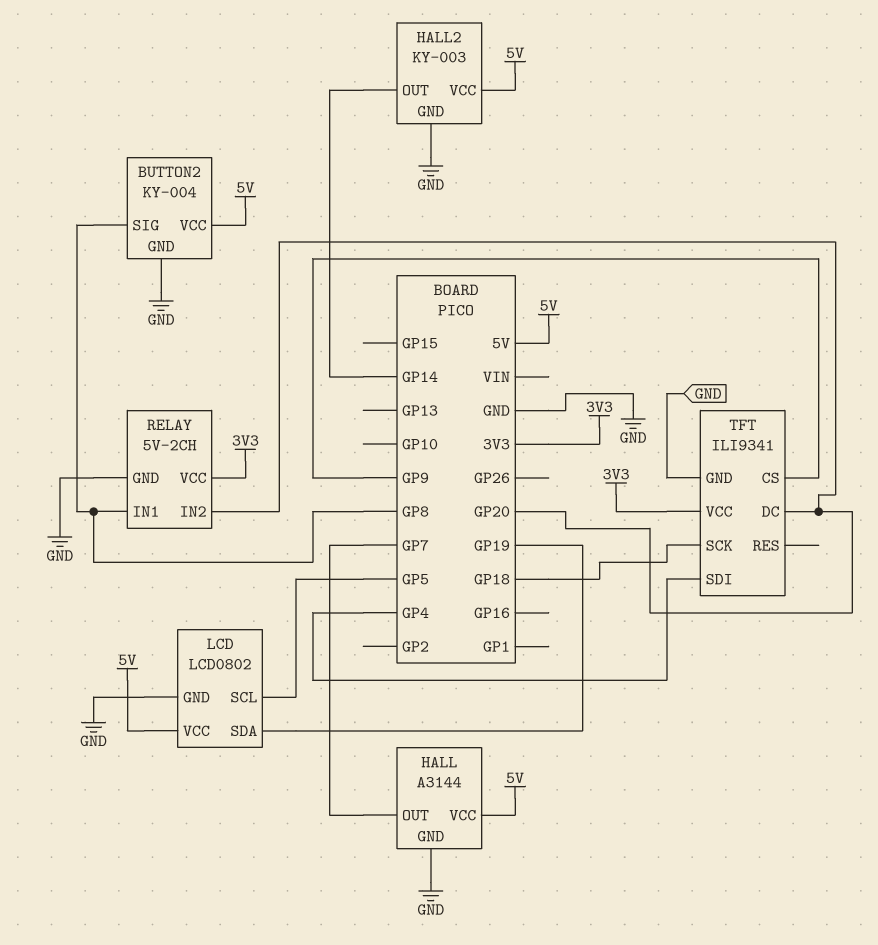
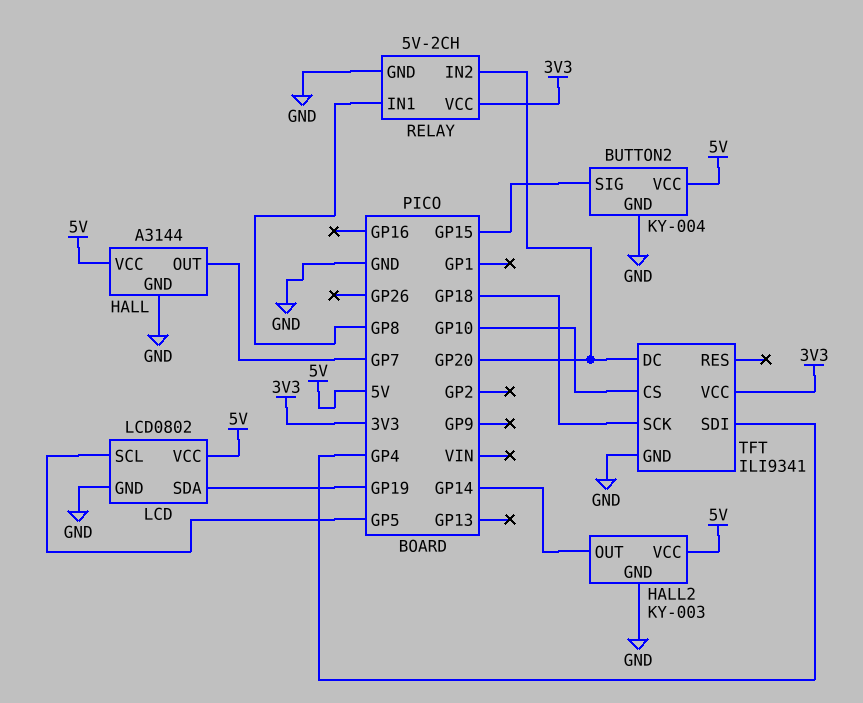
BUTTON2 pin SIG: GP8 -> GP15
TFT pin CS: GP9 -> GP10

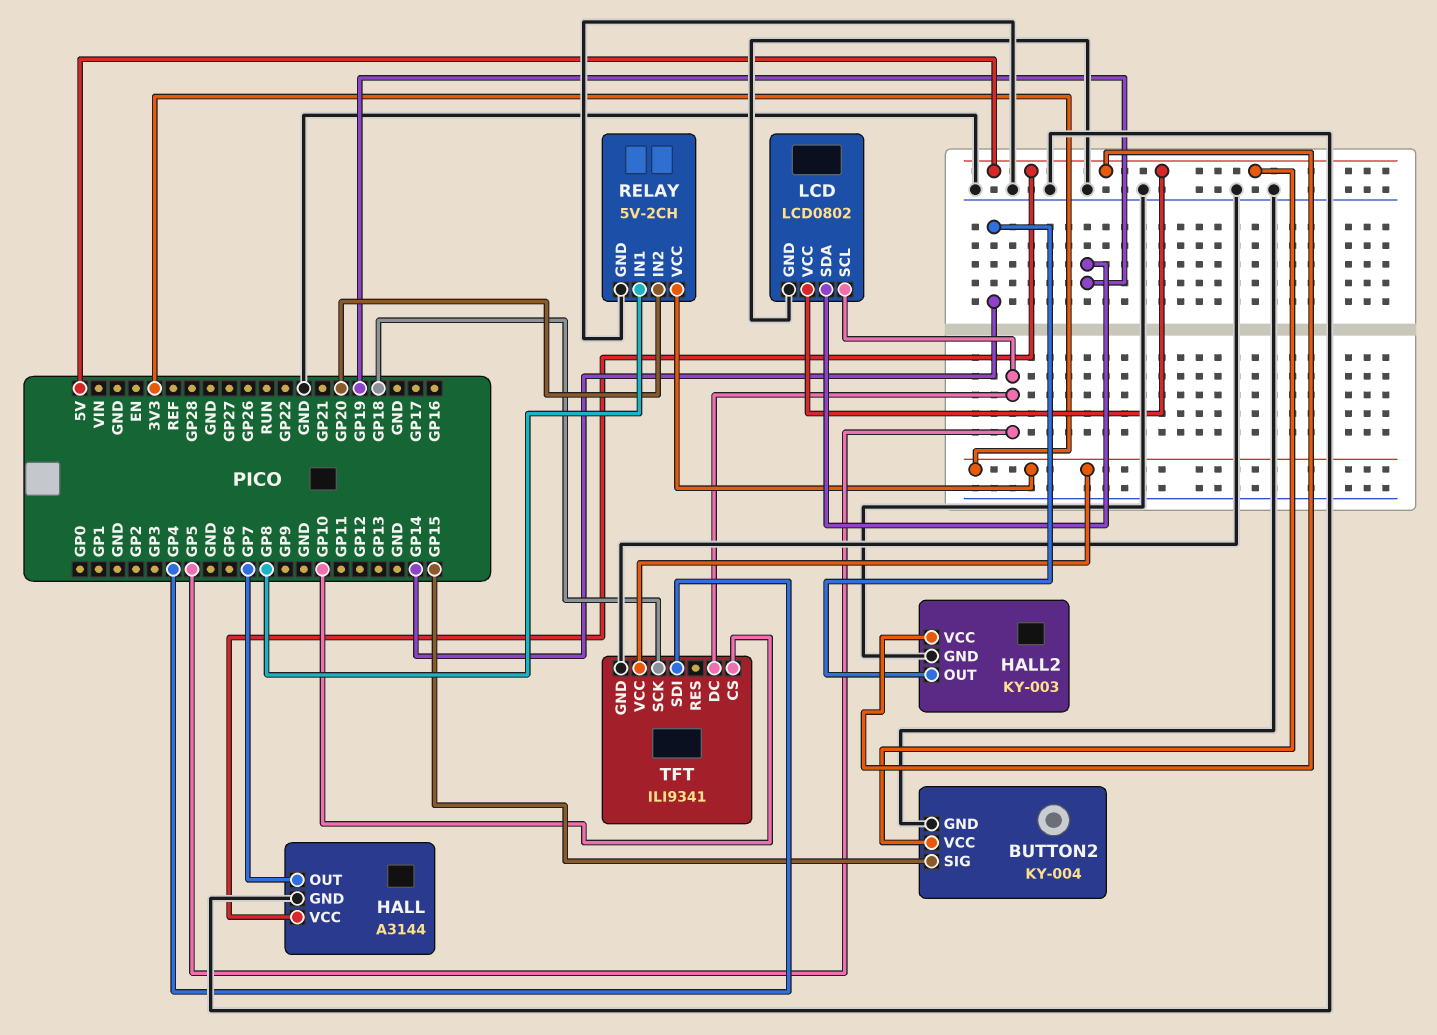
TFT pin DC: GP20 -> GP5

